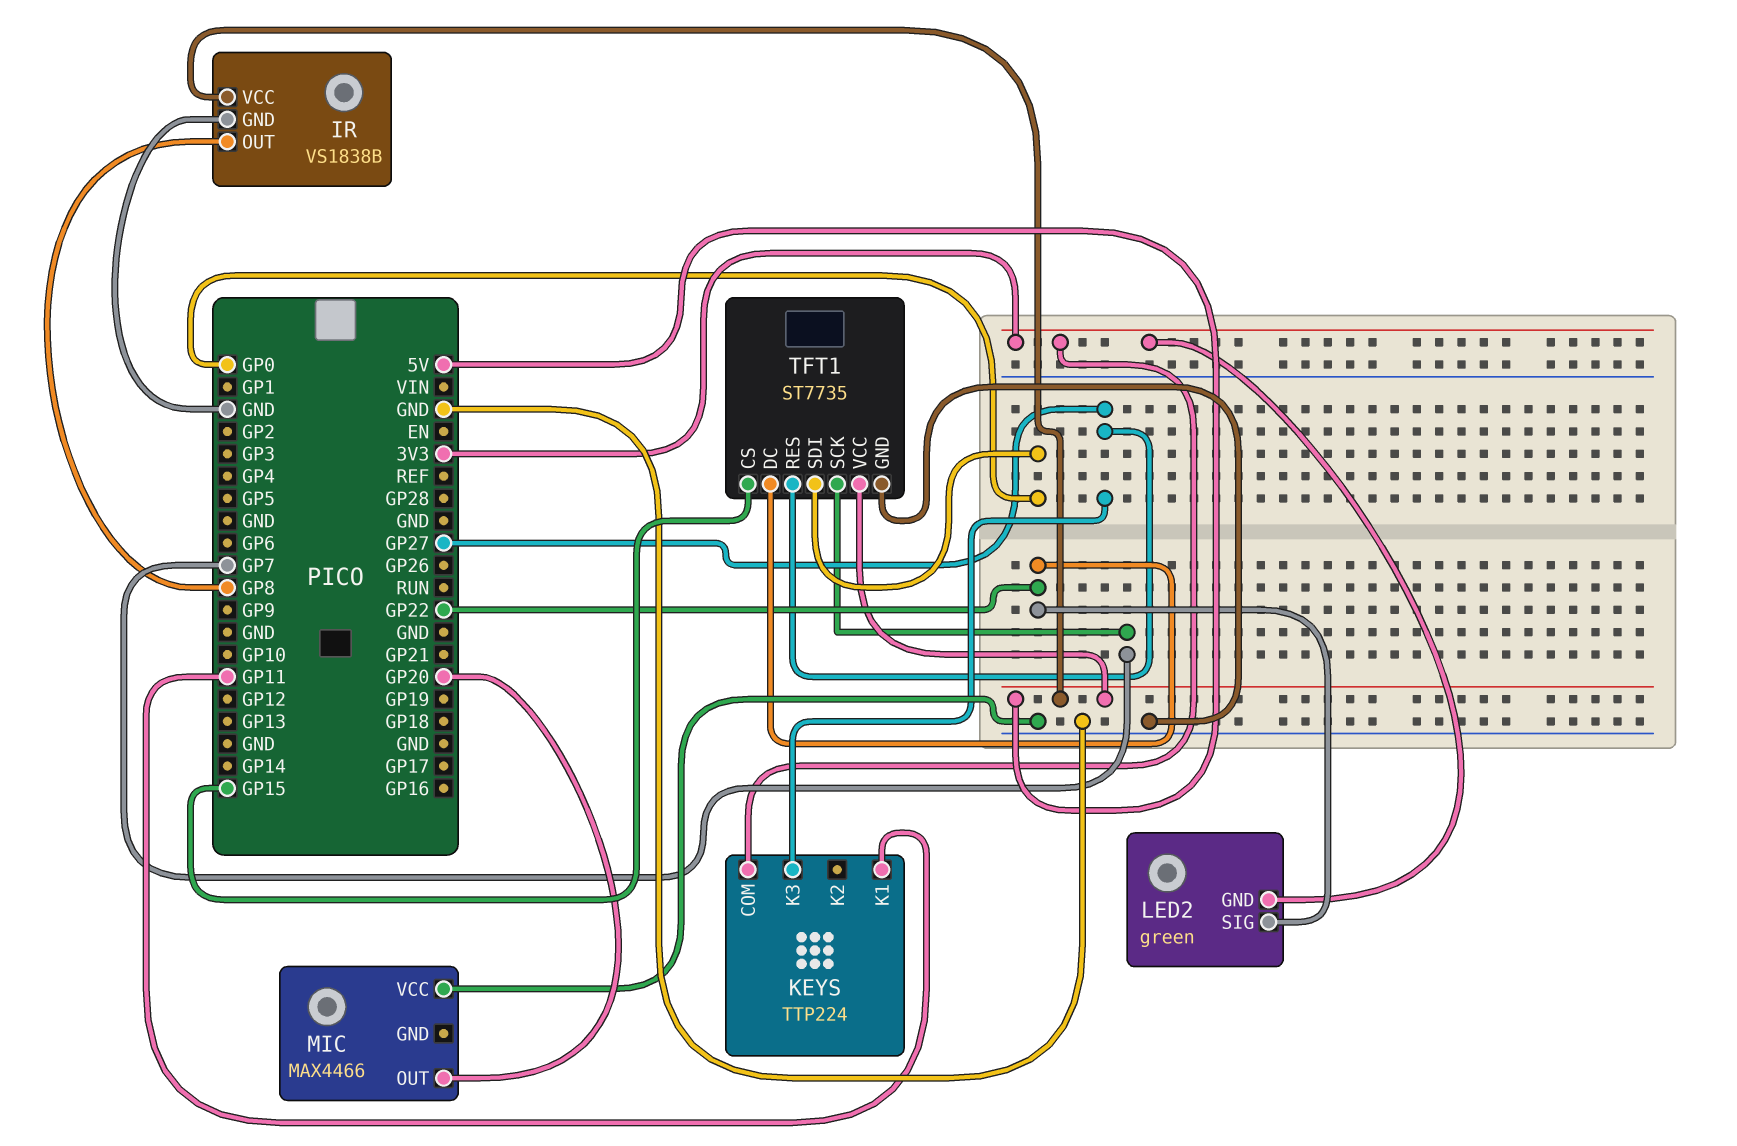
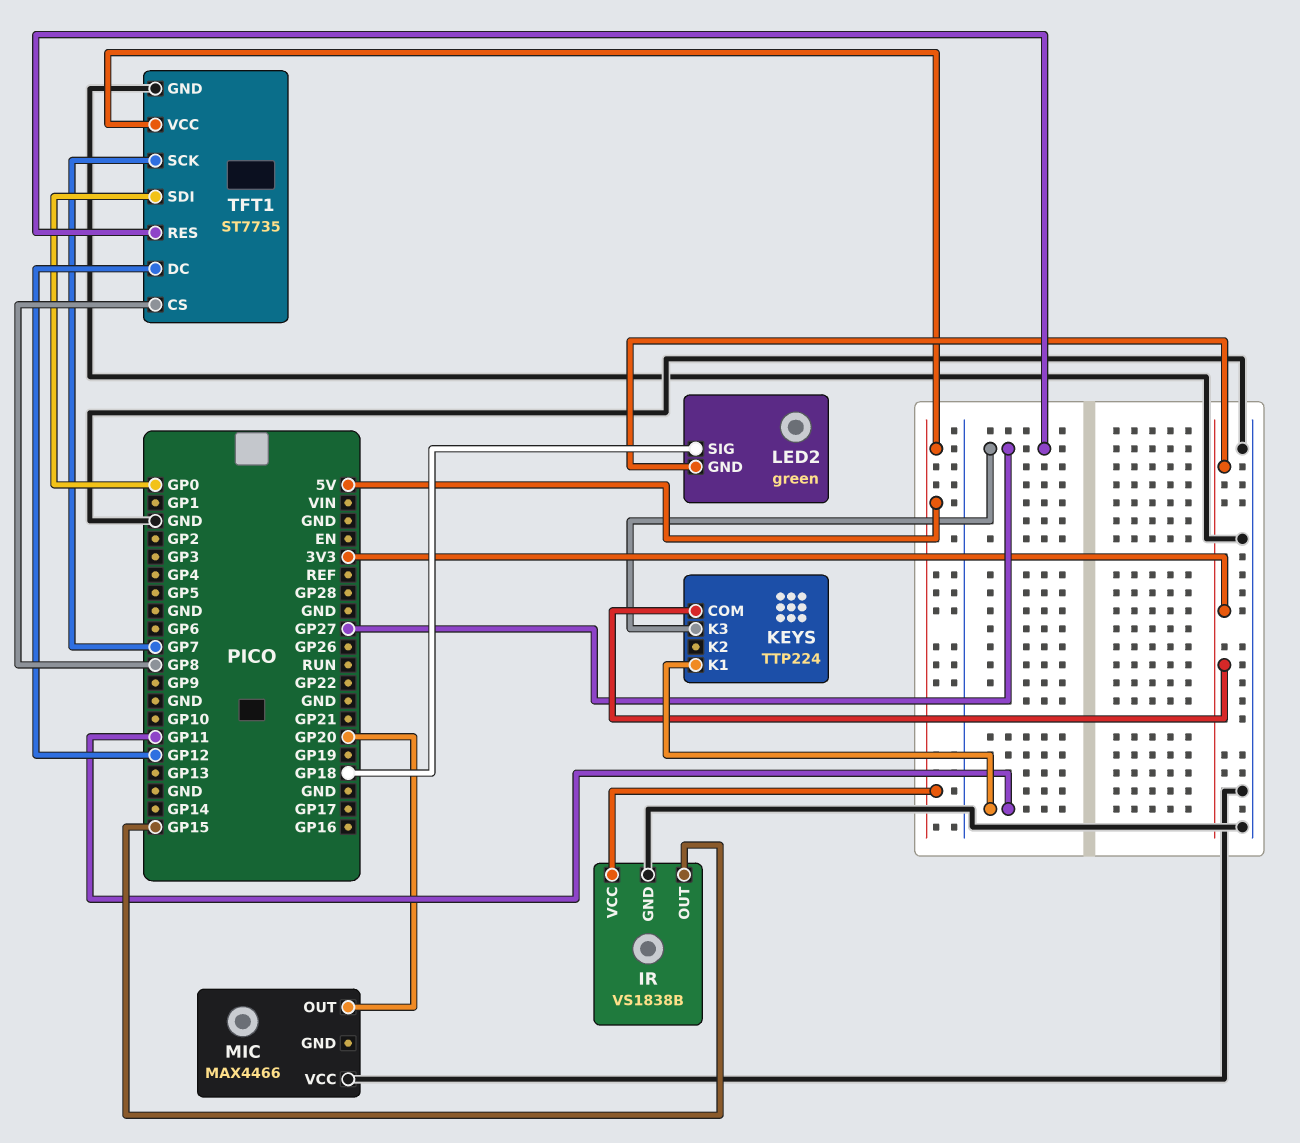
IR pin OUT: GP8 -> GP15
LED2 pin SIG: GP22 -> GP18
TFT1 pin CS: GP15 -> GP8
TFT1 pin DC: GP22 -> GP12

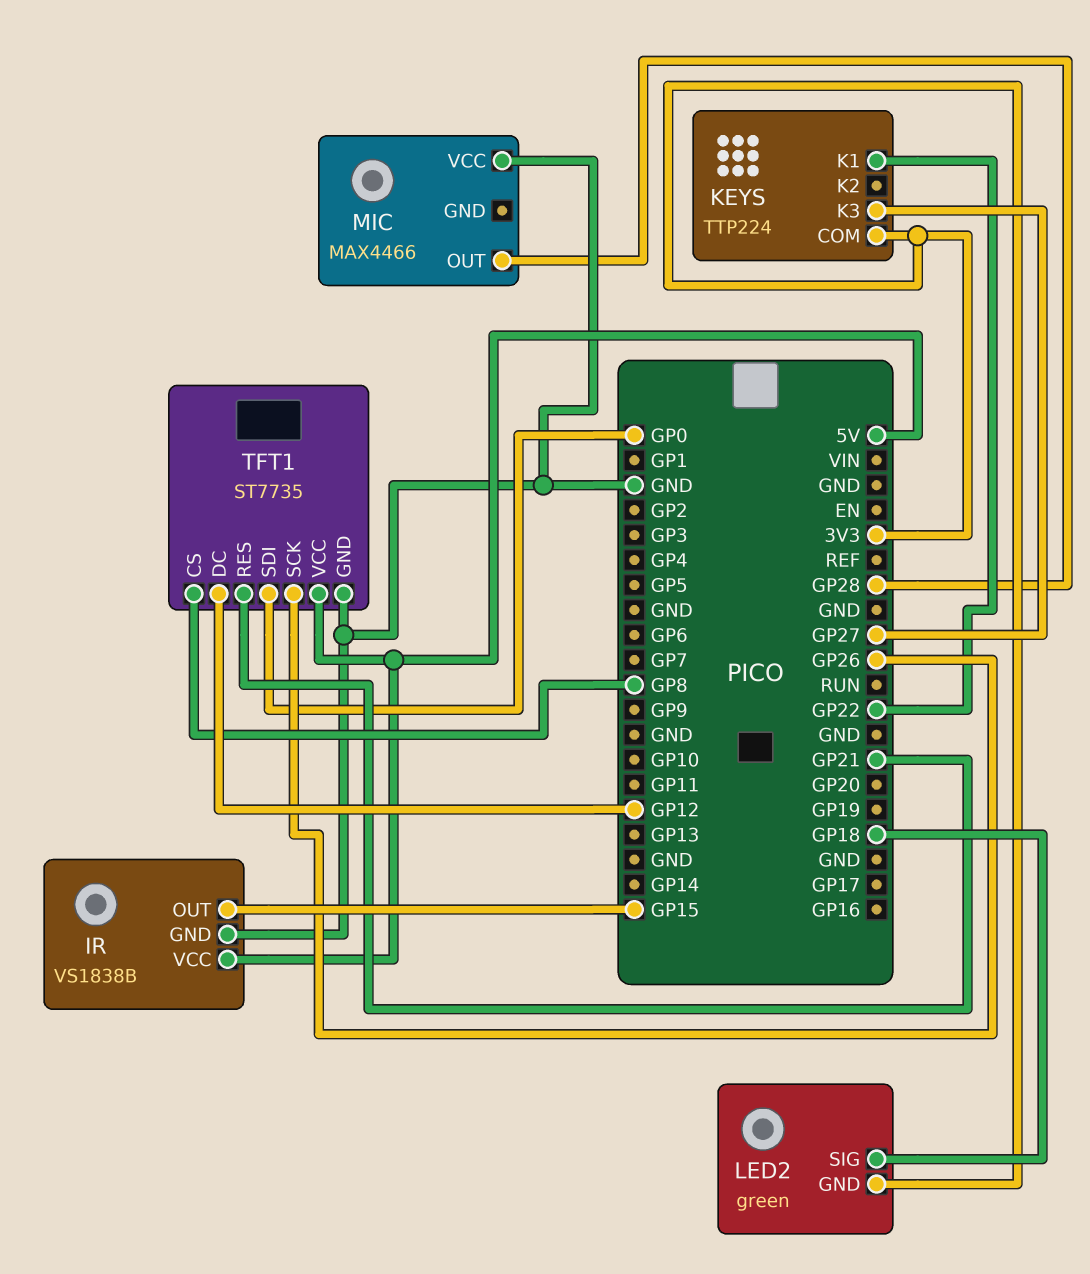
KEYS pin K1: GP11 -> GP22
MIC pin OUT: GP20 -> GP28
TFT1 pin RES: GP27 -> GP21
TFT1 pin SCK: GP7 -> GP26

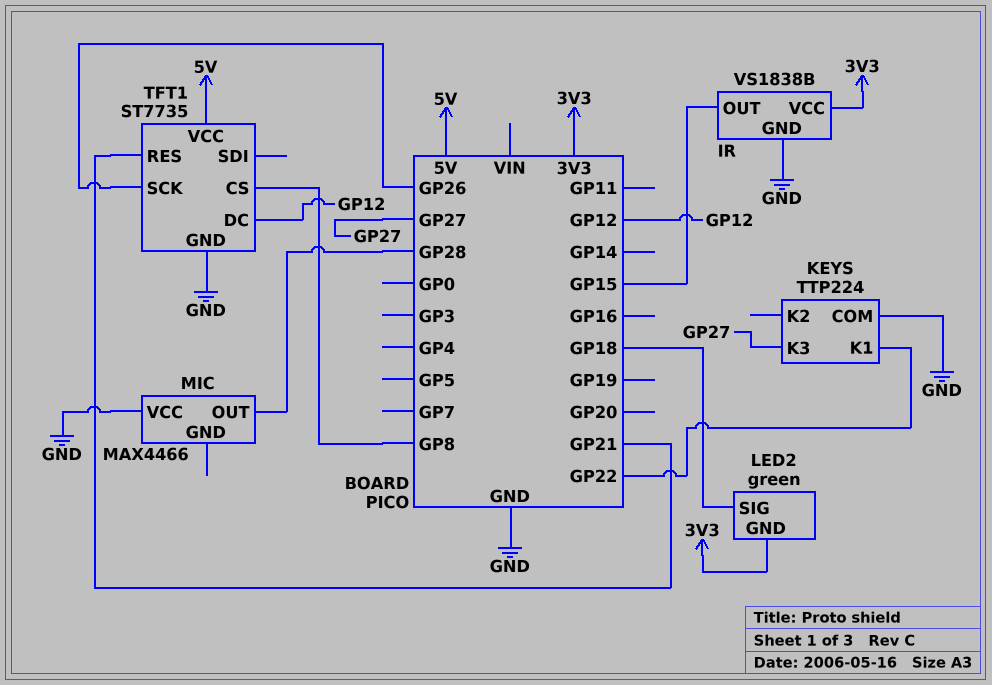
IR pin VCC: 5V -> 3V3
KEYS pin COM: 3V3 -> GND
TFT1 pin SDI: GP0 -> none

